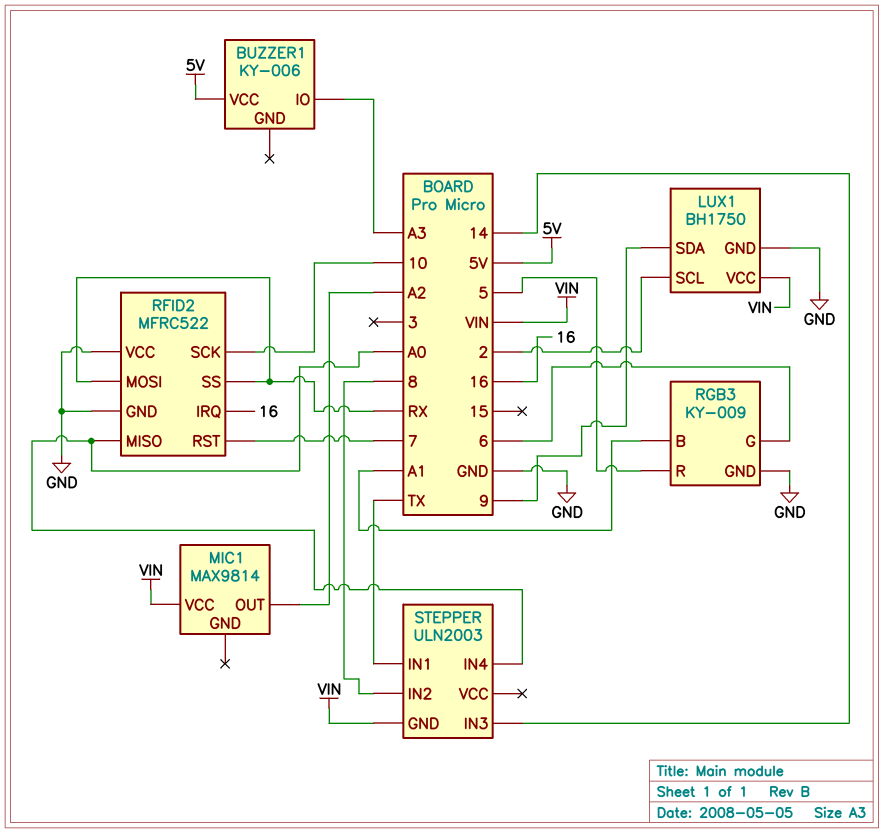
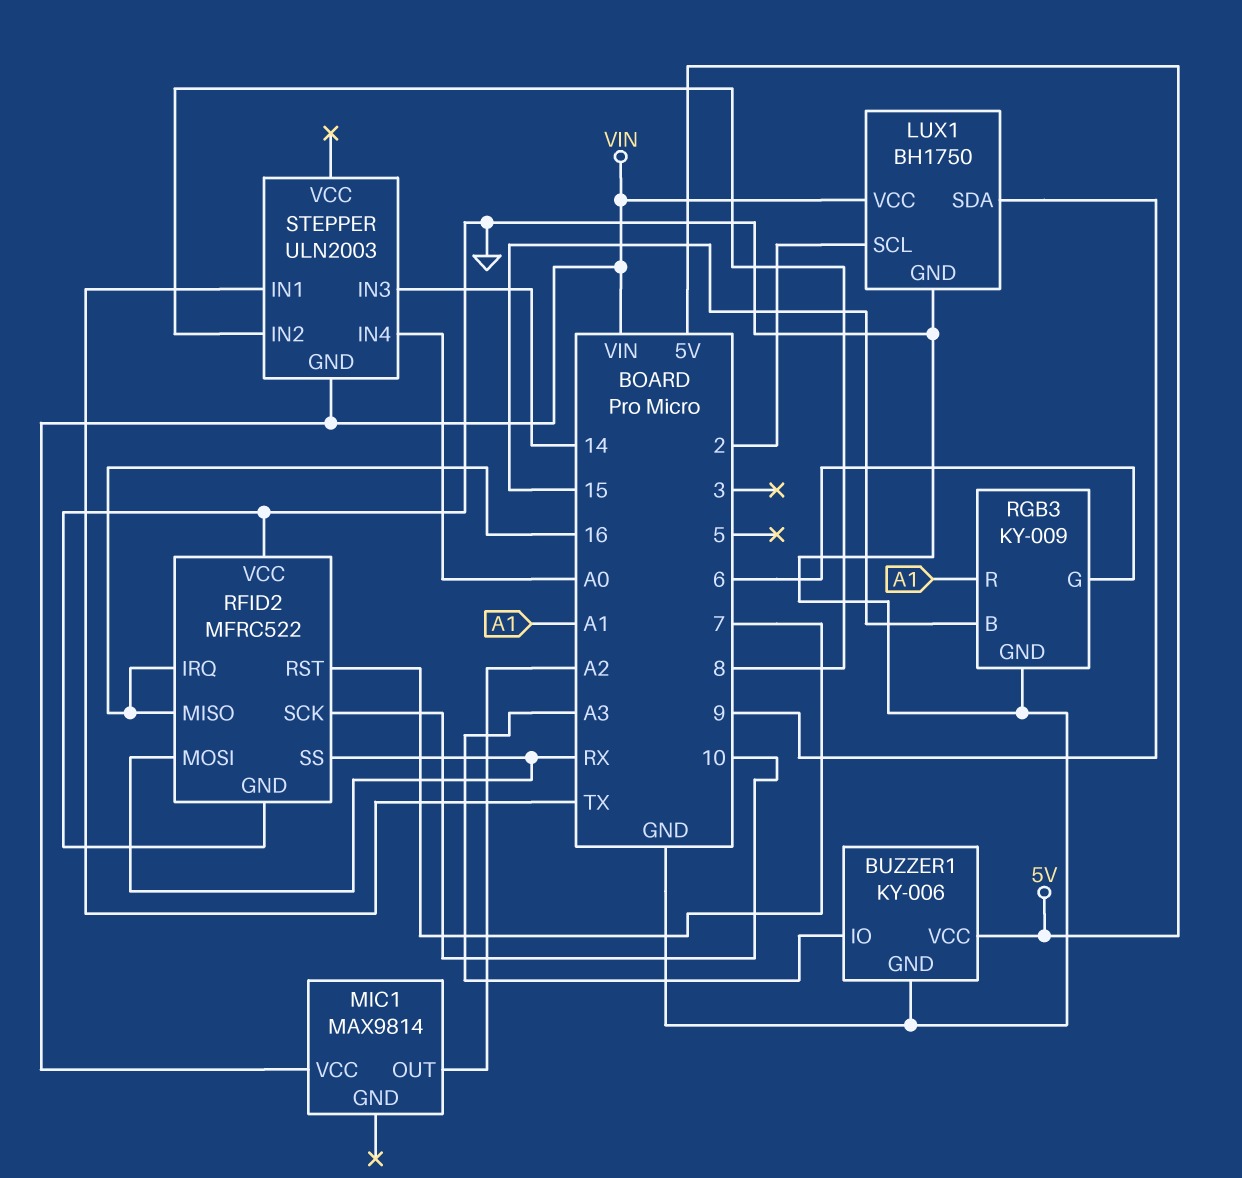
BUZZER1 pin GND: none -> GND
RFID2 pin MISO: A0 -> 16
RGB3 pin B: A1 -> 15
RGB3 pin R: 5 -> A1

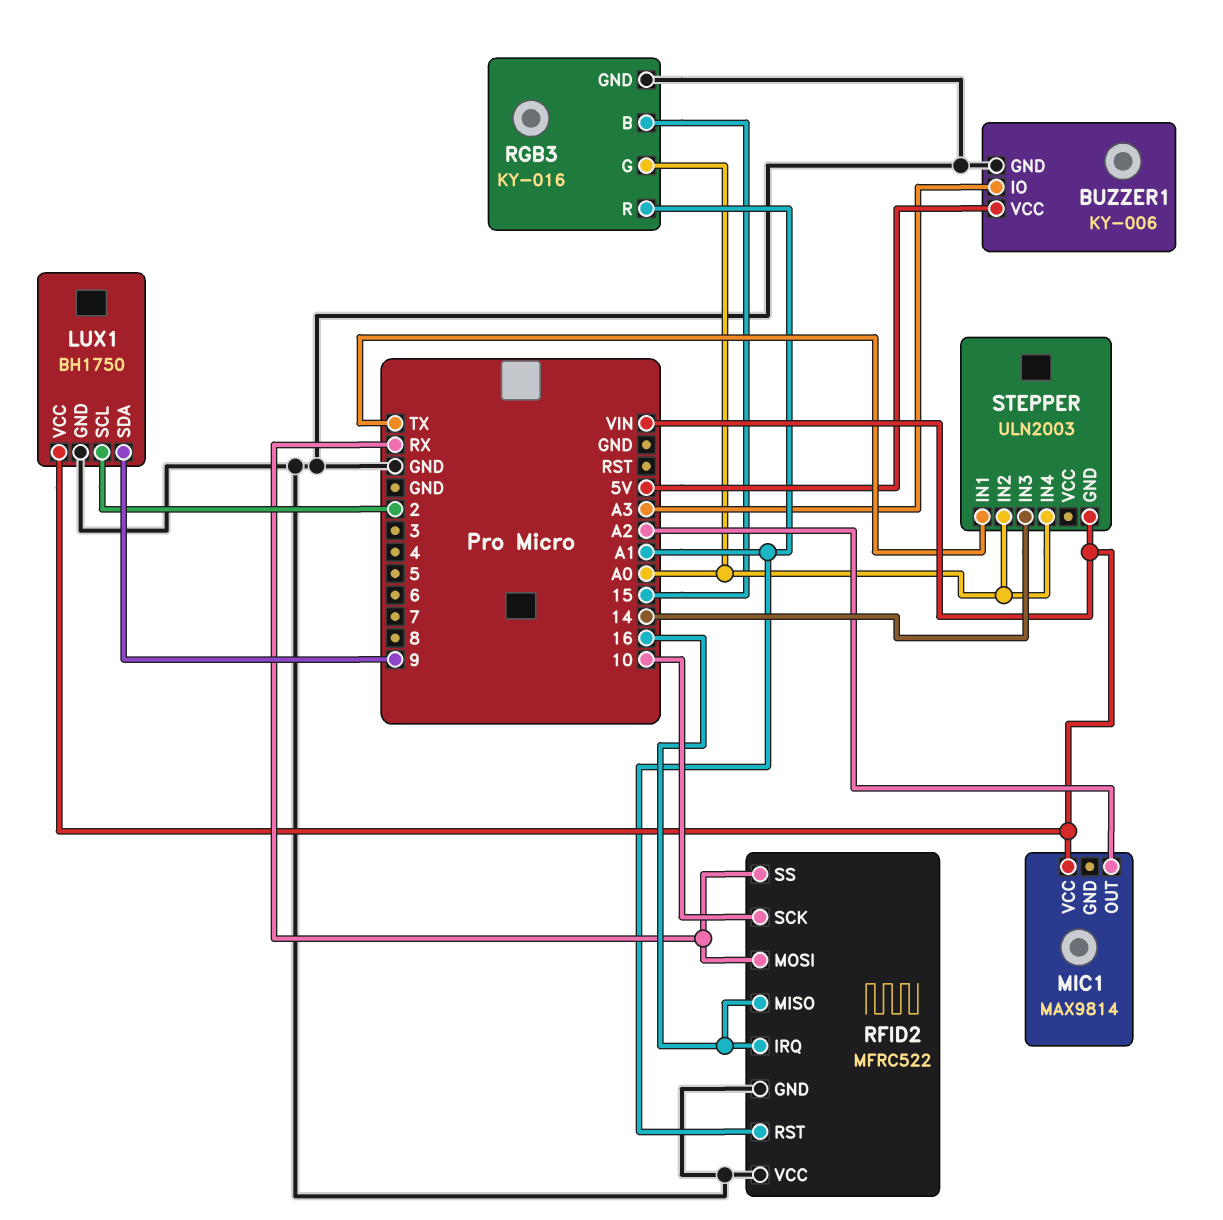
RFID2 pin RST: 7 -> A1
RGB3: KY-009 -> KY-016
RGB3 pin G: 6 -> A0
STEPPER pin IN2: 8 -> A0

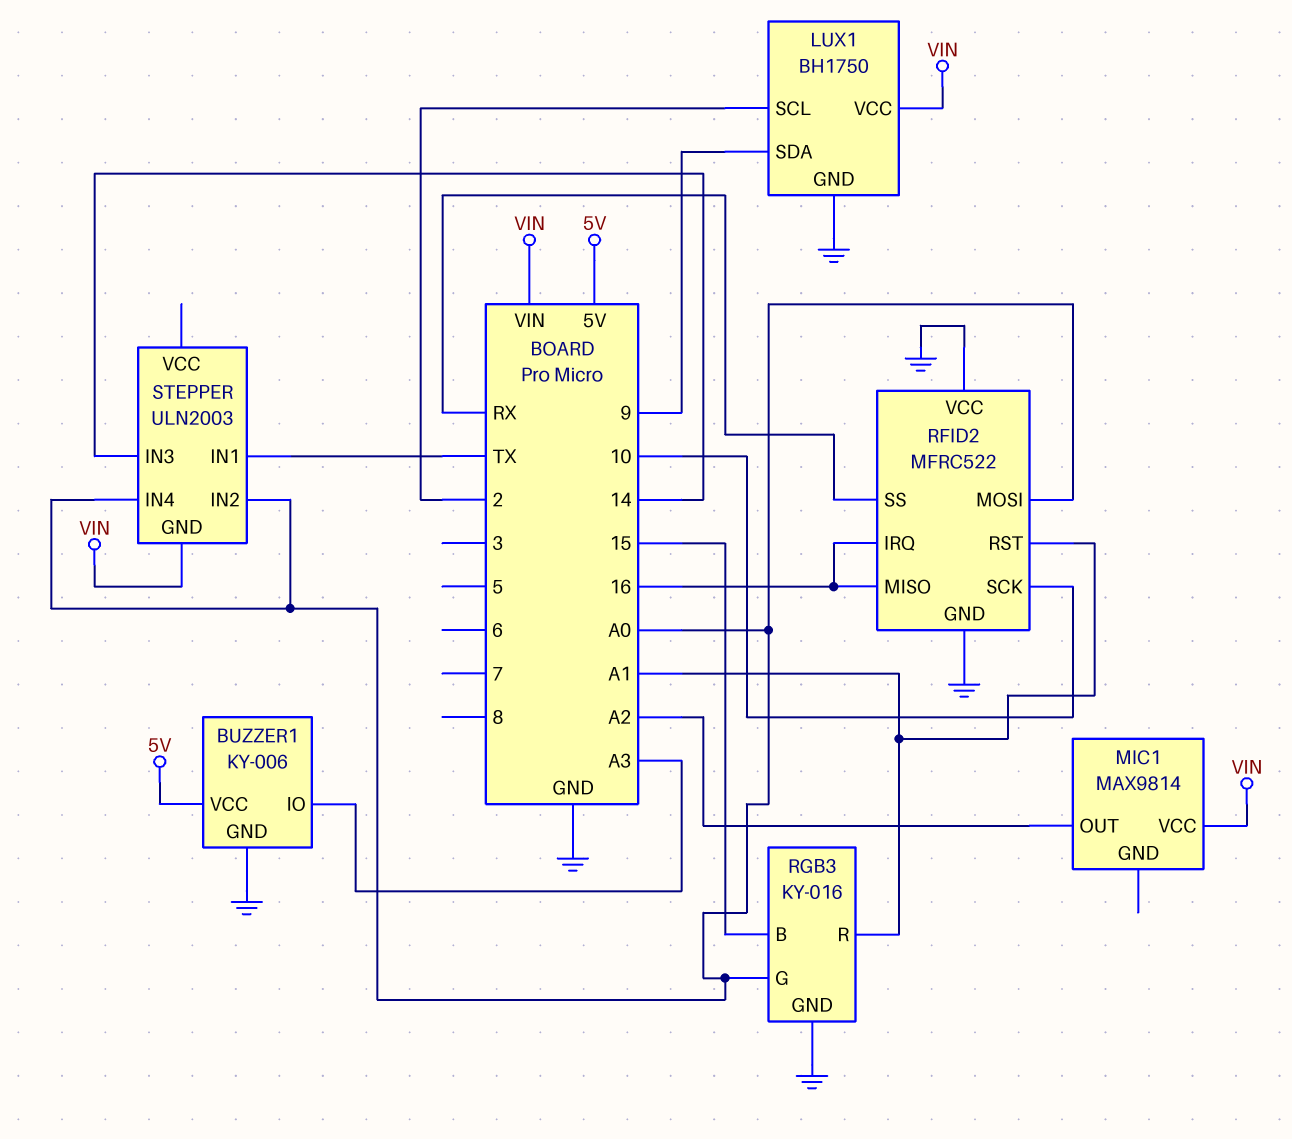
RFID2 pin MOSI: RX -> A0

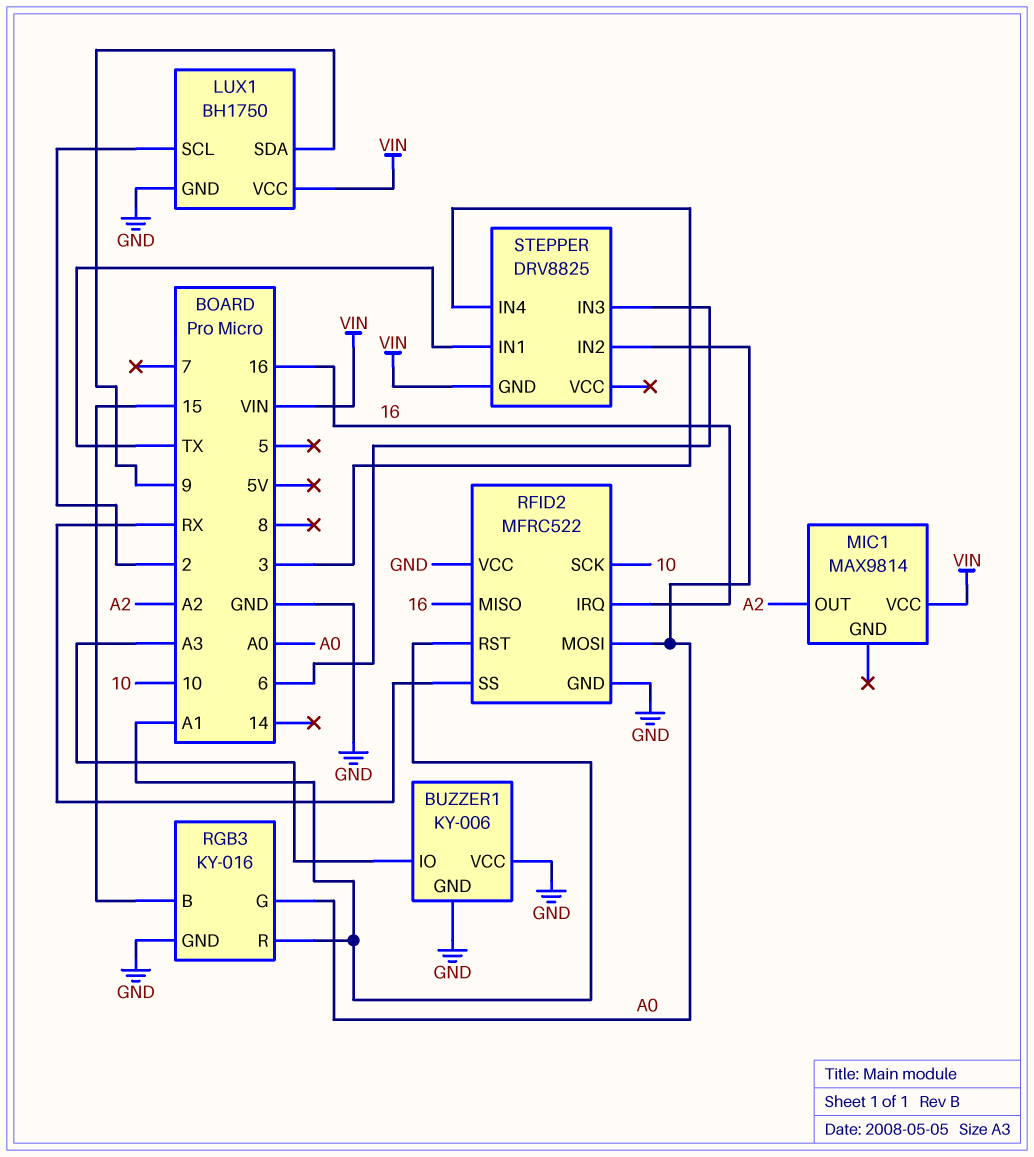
BUZZER1 pin VCC: 5V -> GND
STEPPER: ULN2003 -> DRV8825
STEPPER pin IN3: 14 -> 6
STEPPER pin IN4: A0 -> 3

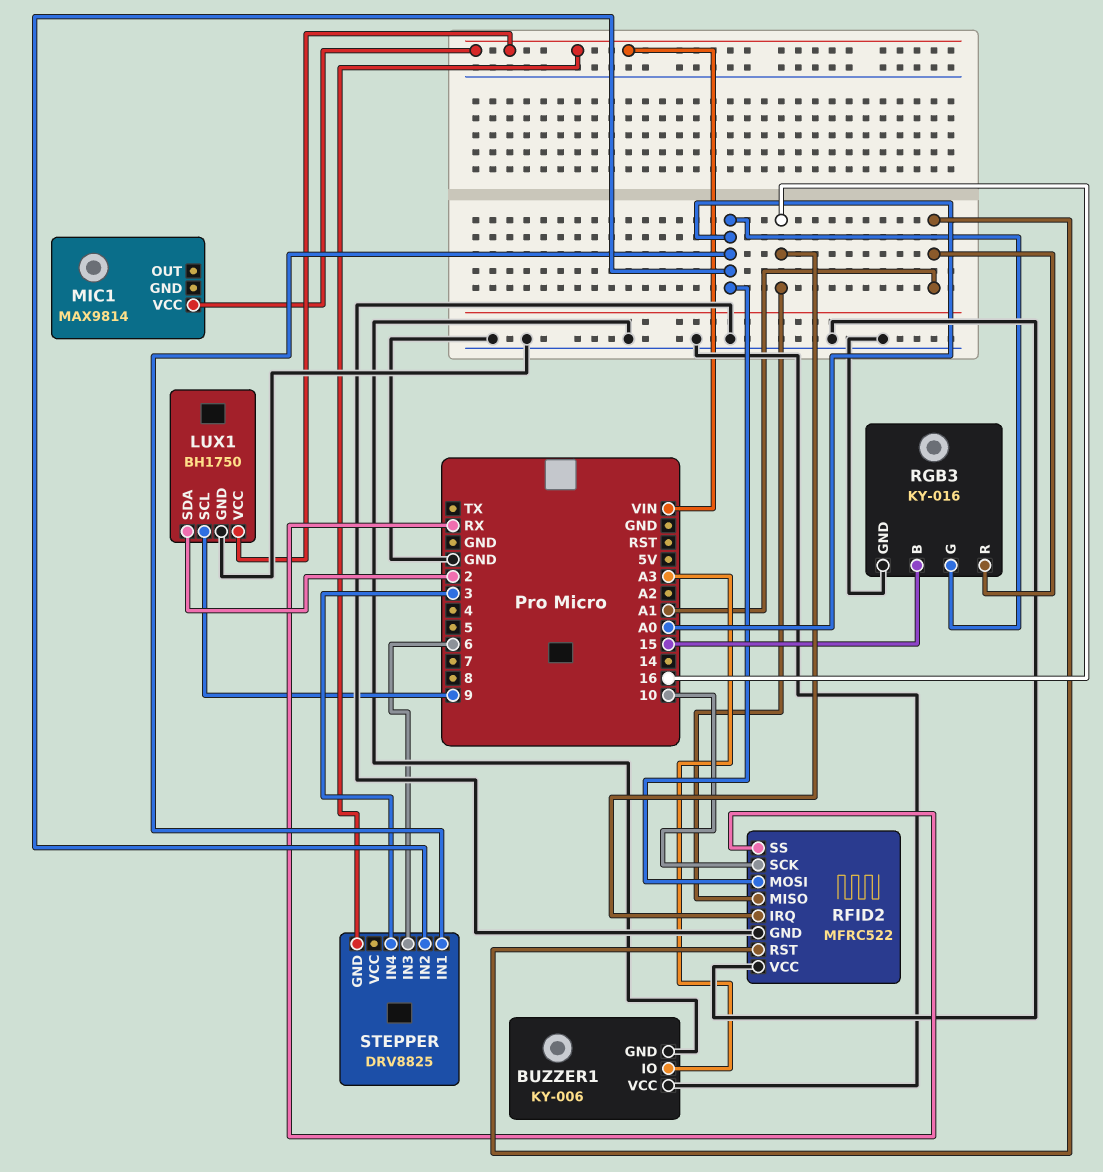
LUX1 pin SCL: 2 -> 9
LUX1 pin SDA: 9 -> 2
MIC1 pin OUT: A2 -> none
STEPPER pin IN1: TX -> A0

